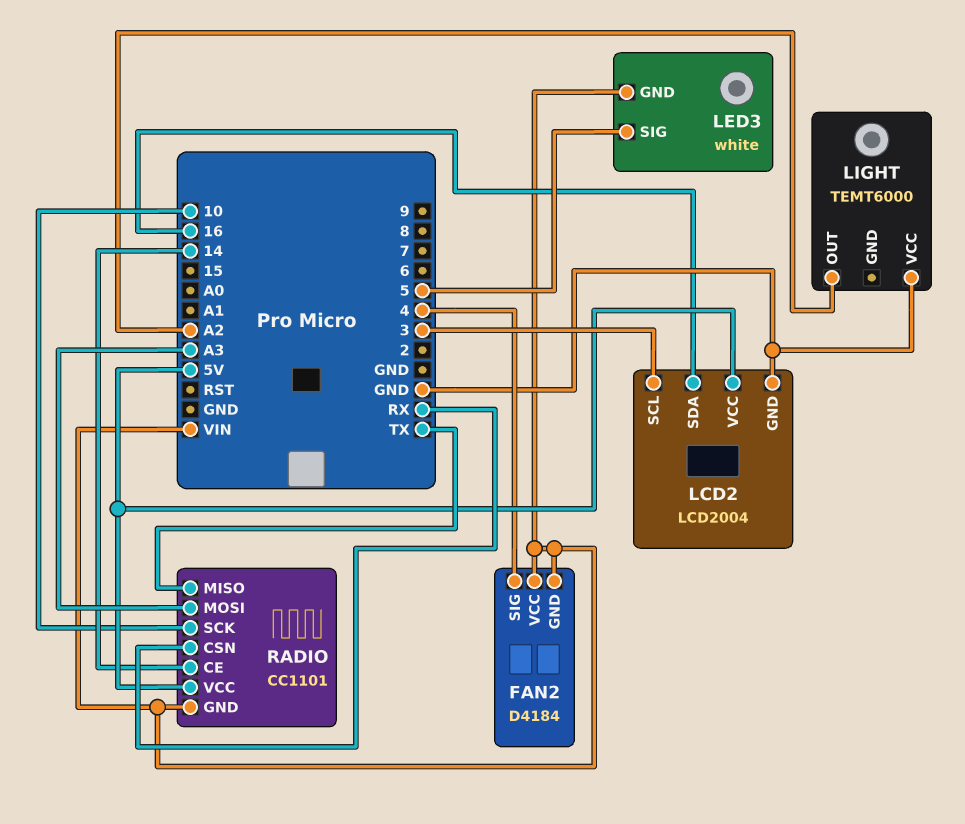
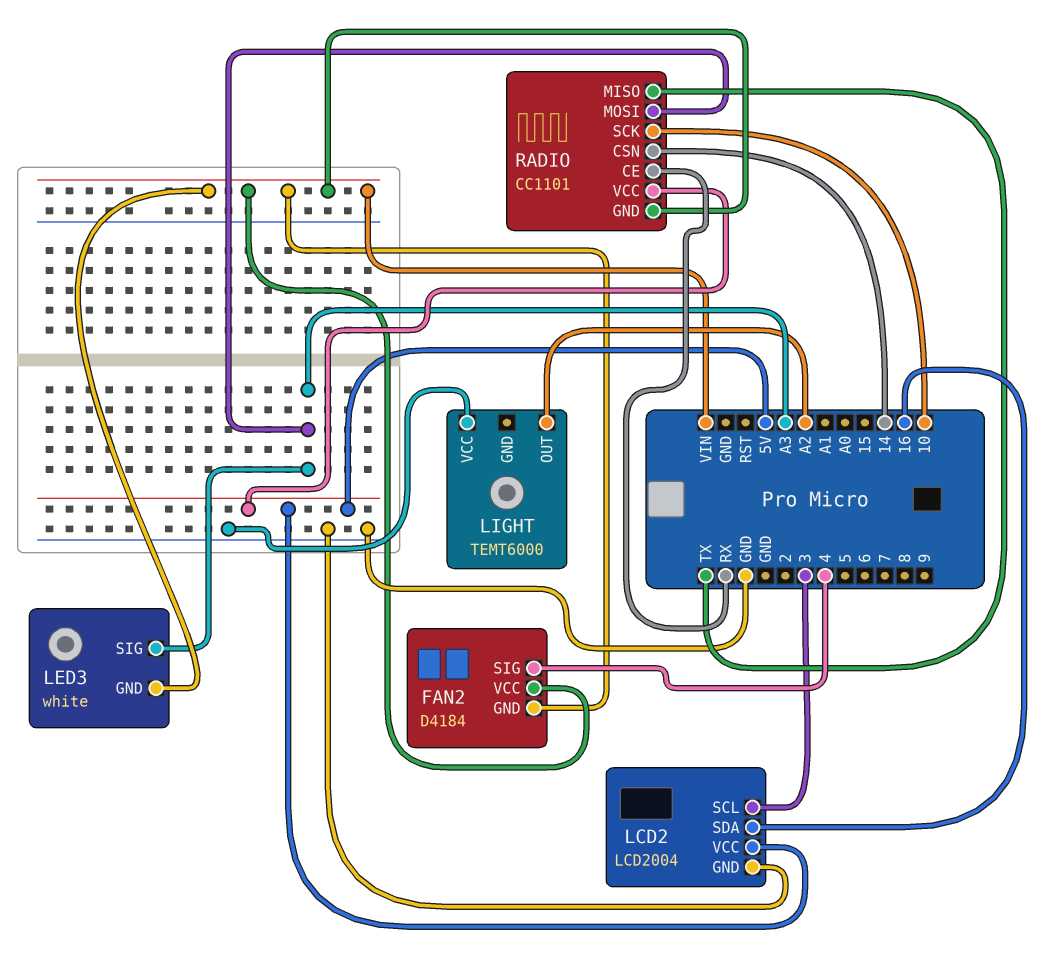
LED3 pin SIG: 5 -> A3
RADIO pin CE: 14 -> RX
RADIO pin CSN: RX -> 14

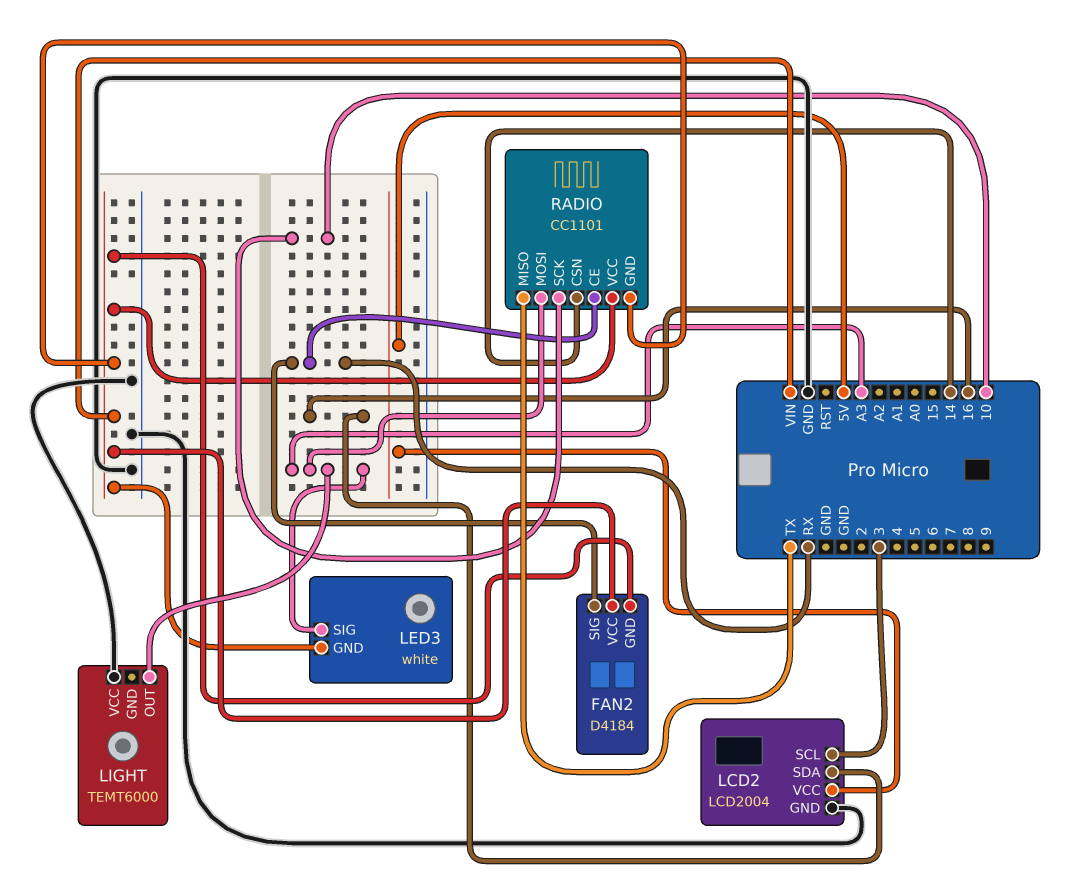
FAN2 pin SIG: 4 -> RX
LIGHT pin OUT: A2 -> A3
RADIO pin VCC: 5V -> VIN

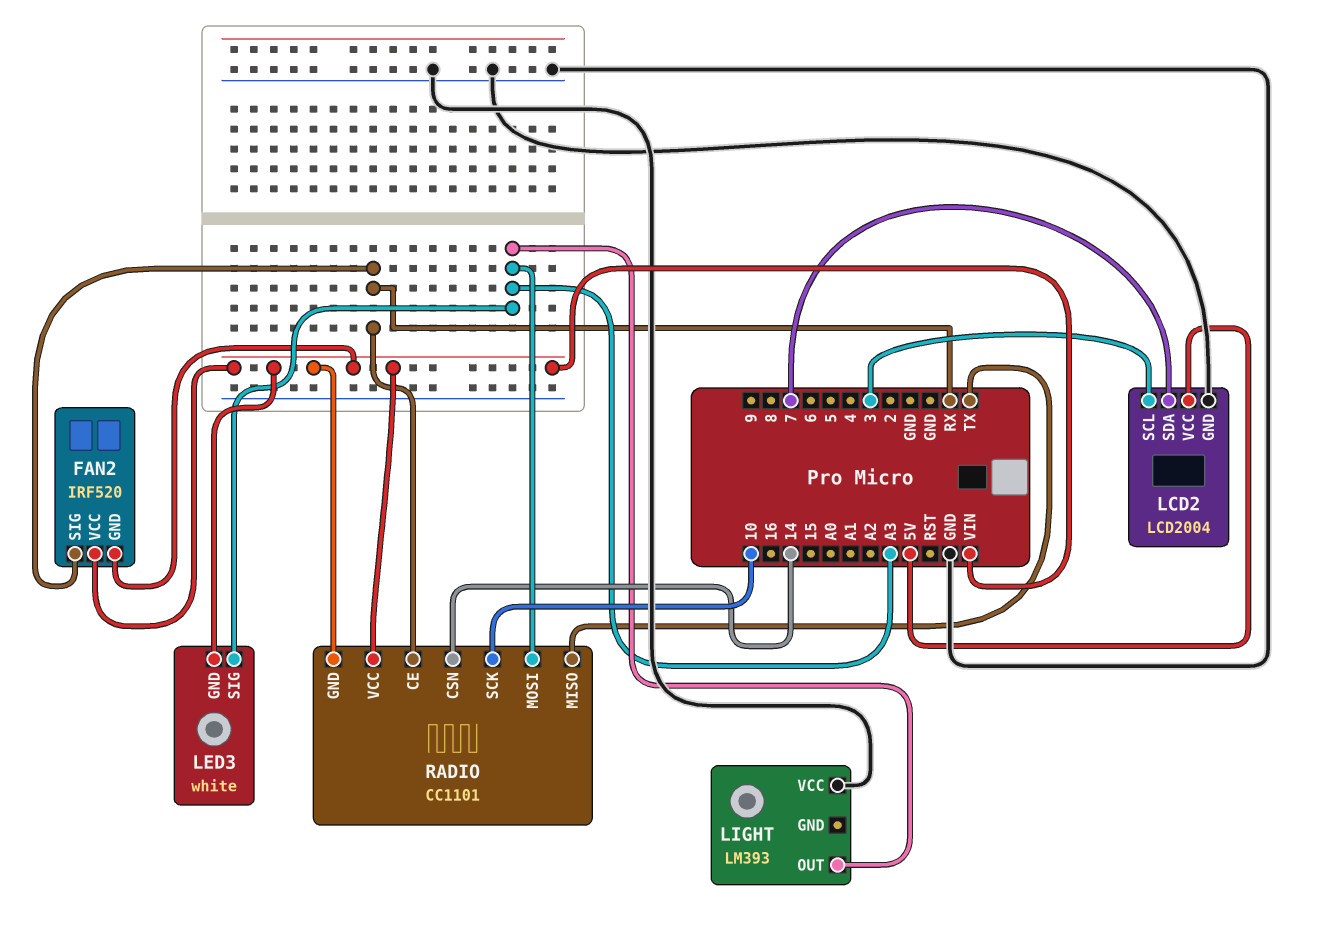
FAN2: D4184 -> IRF520
LCD2 pin SDA: 16 -> 7
LIGHT: TEMT6000 -> LM393

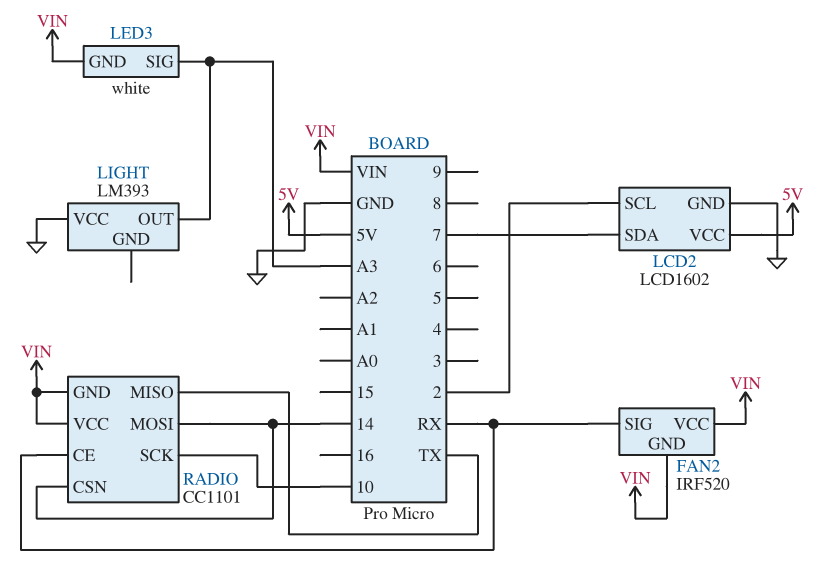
LCD2: LCD2004 -> LCD1602
LCD2 pin SCL: 3 -> 2
RADIO pin MOSI: A3 -> 14

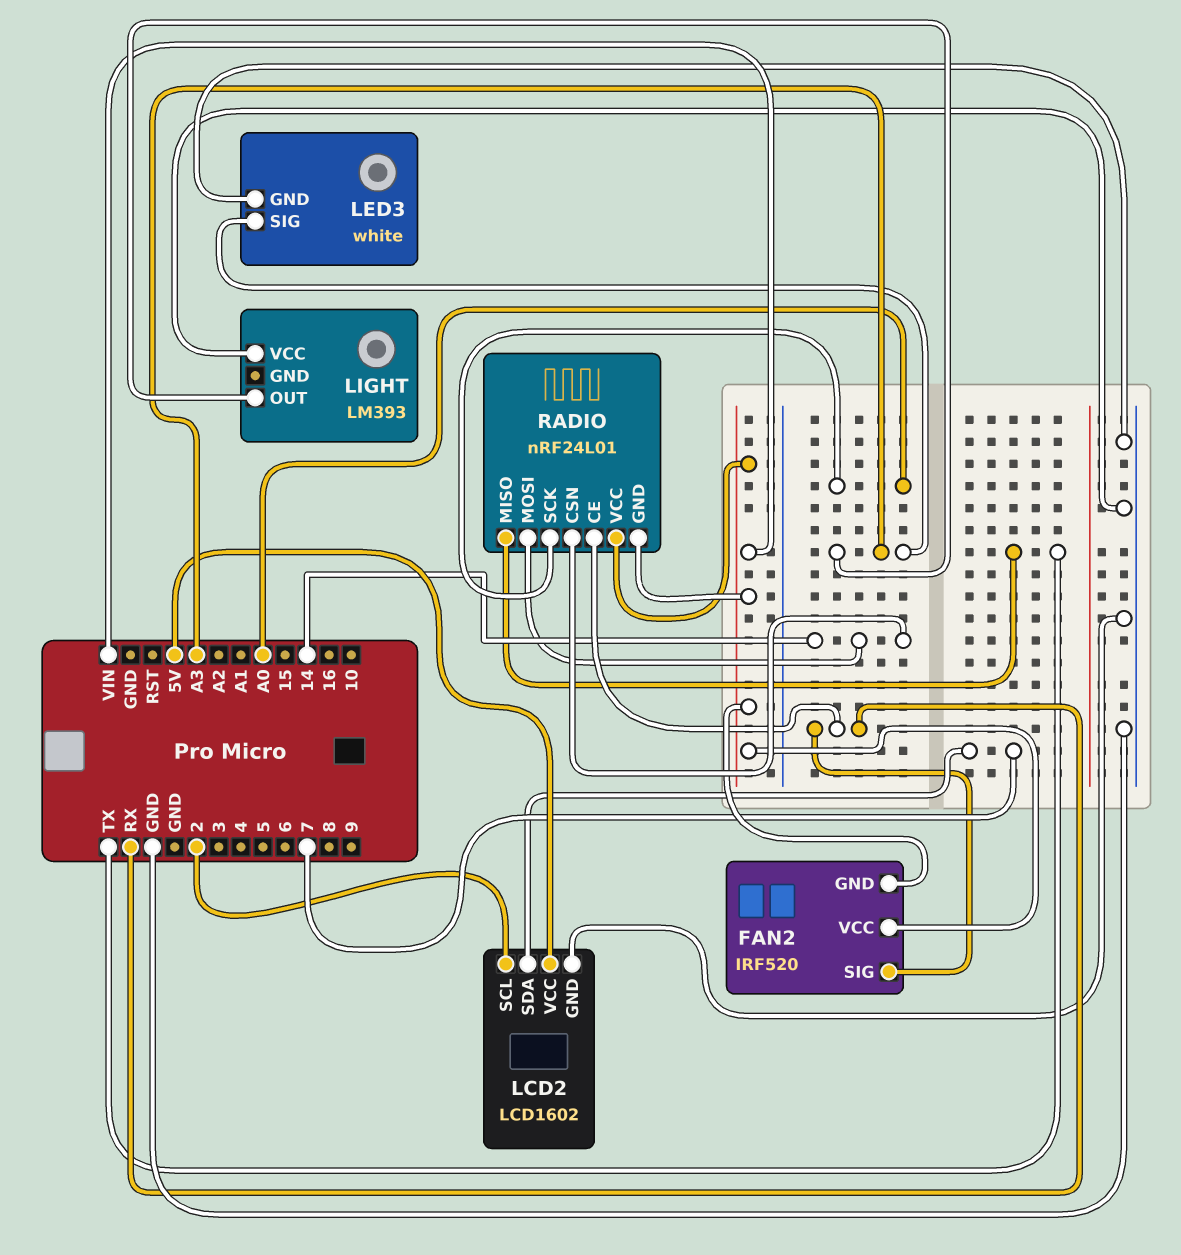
LED3 pin GND: VIN -> GND
RADIO: CC1101 -> nRF24L01
RADIO pin SCK: 10 -> A0

